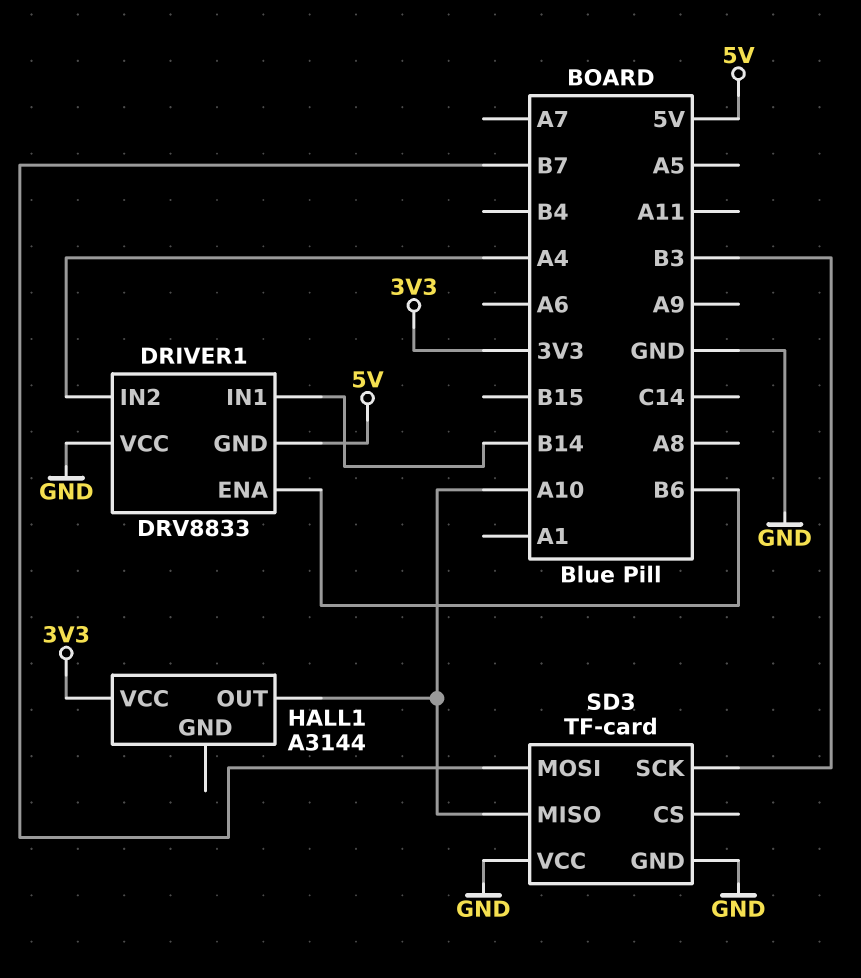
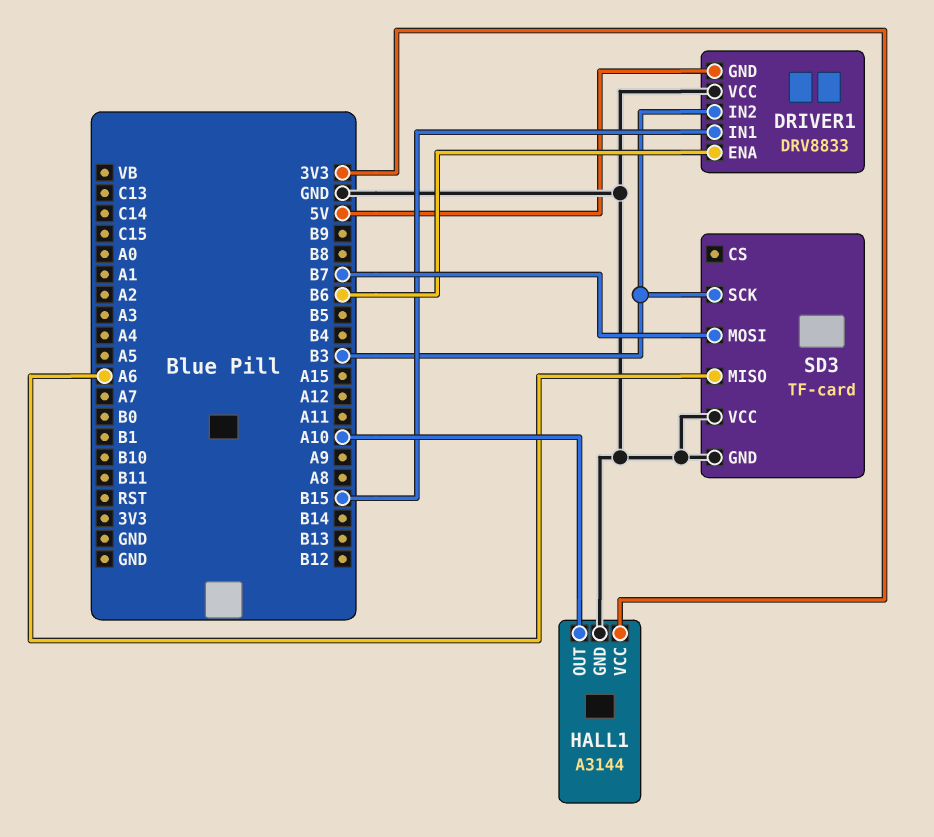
DRIVER1 pin IN1: B14 -> B15
DRIVER1 pin IN2: A4 -> B3
HALL1 pin GND: none -> GND
SD3 pin MISO: A10 -> A6

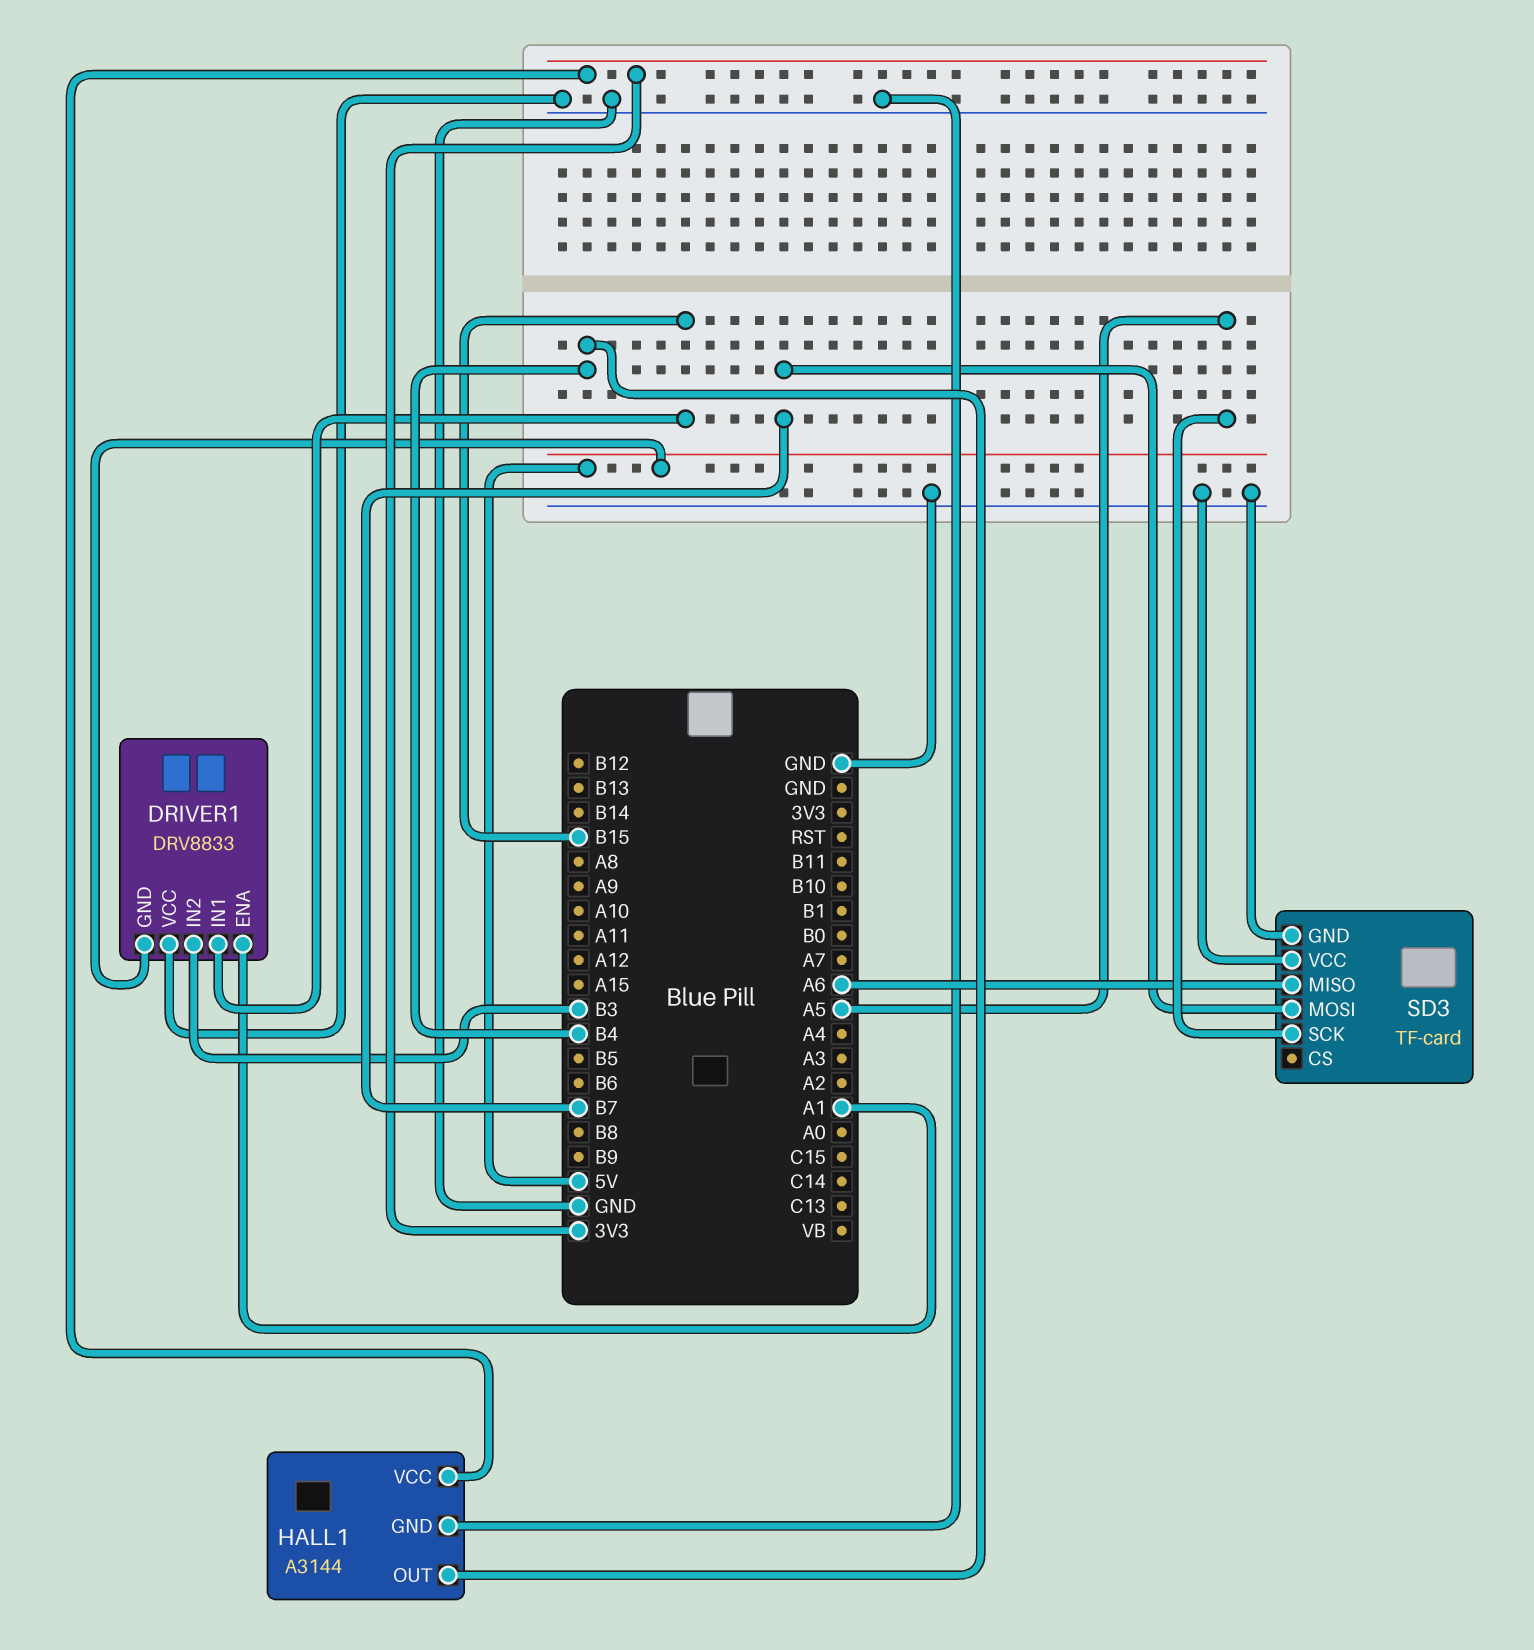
DRIVER1 pin ENA: B6 -> A1
HALL1 pin OUT: A10 -> B4
SD3 pin SCK: B3 -> A5

